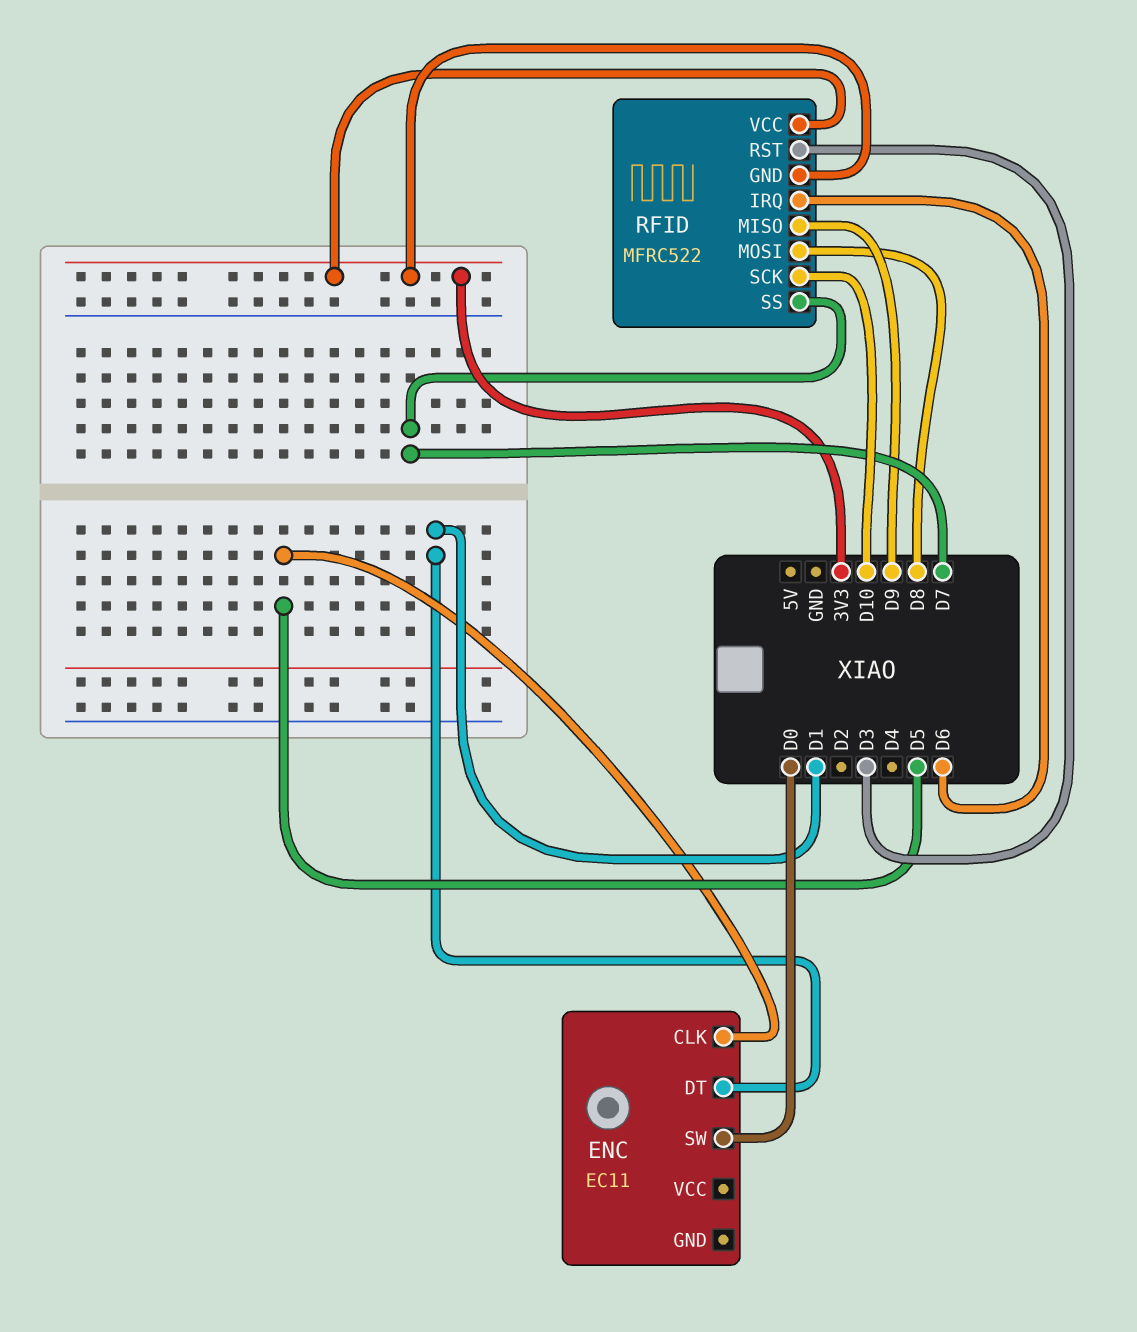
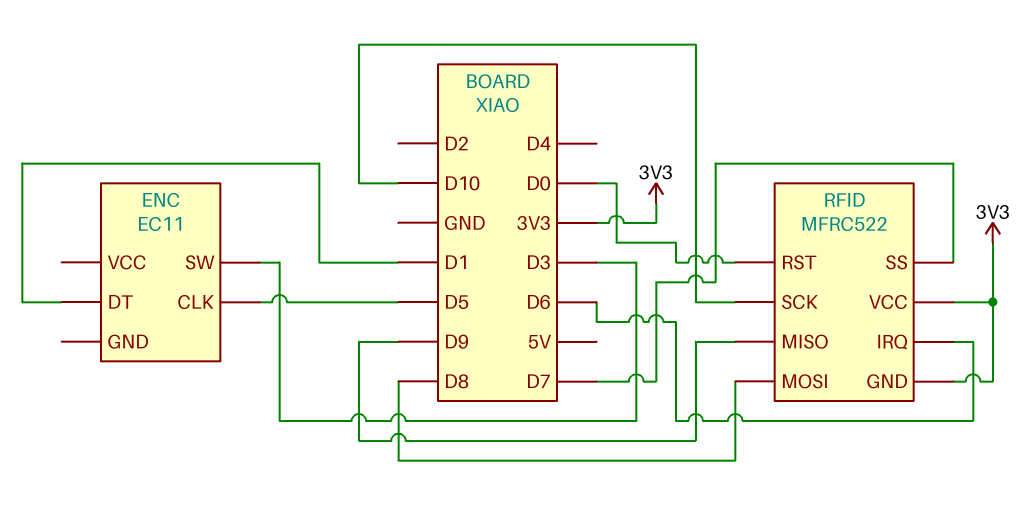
ENC pin SW: D0 -> D3
RFID pin RST: D3 -> D0

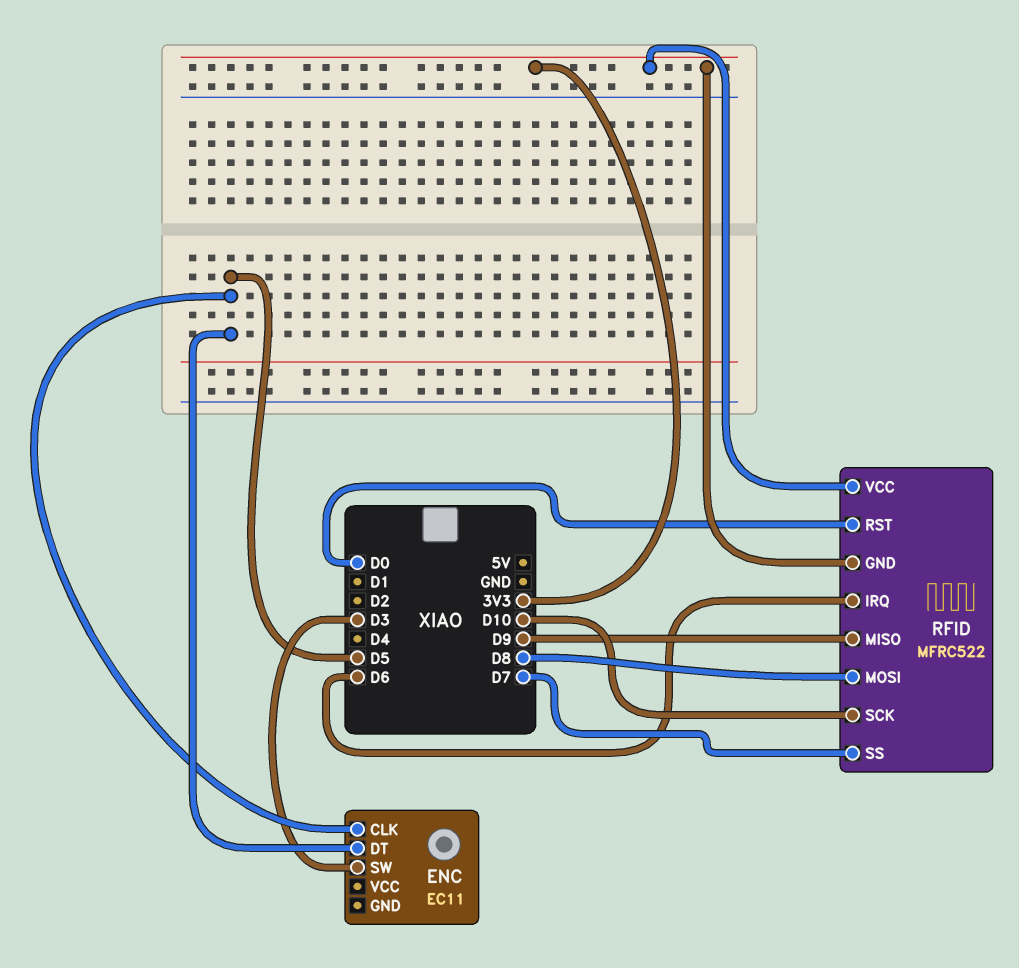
ENC pin DT: D1 -> D5

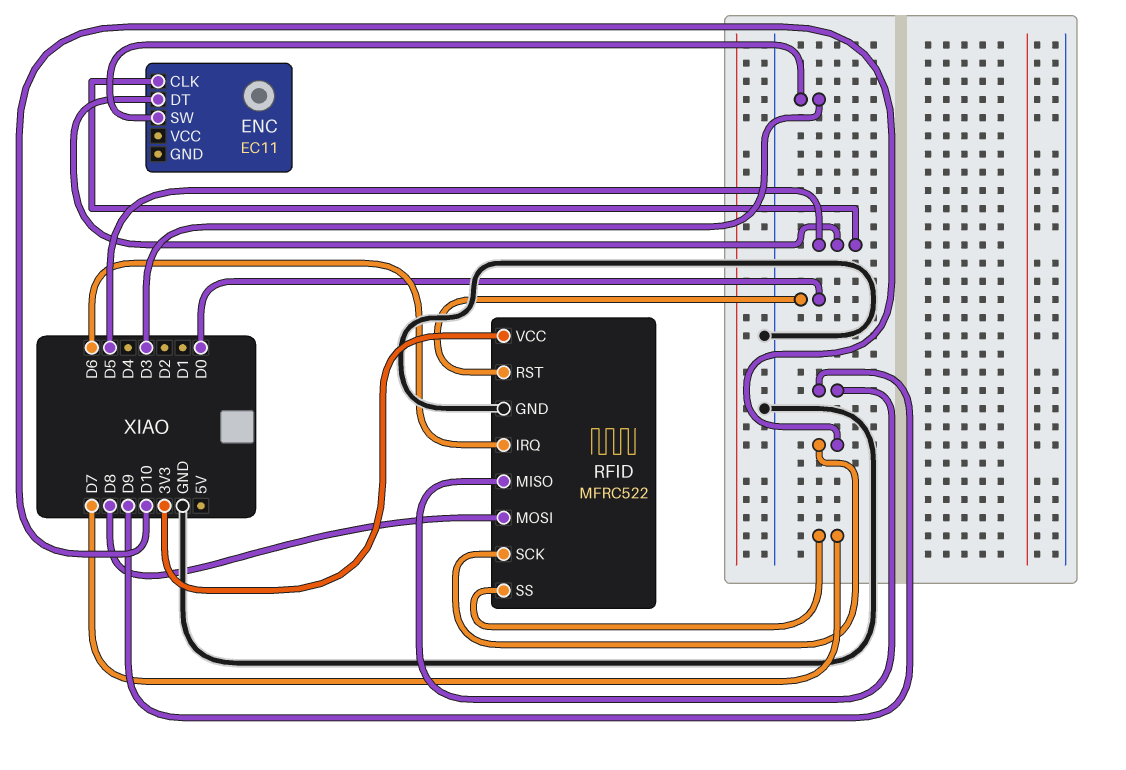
RFID pin GND: 3V3 -> GND

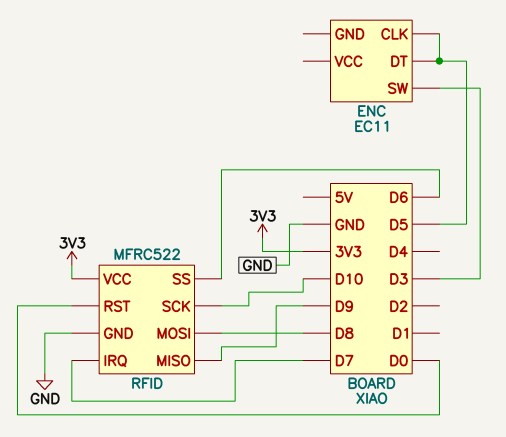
RFID pin IRQ: D6 -> D7
RFID pin SS: D7 -> D6

